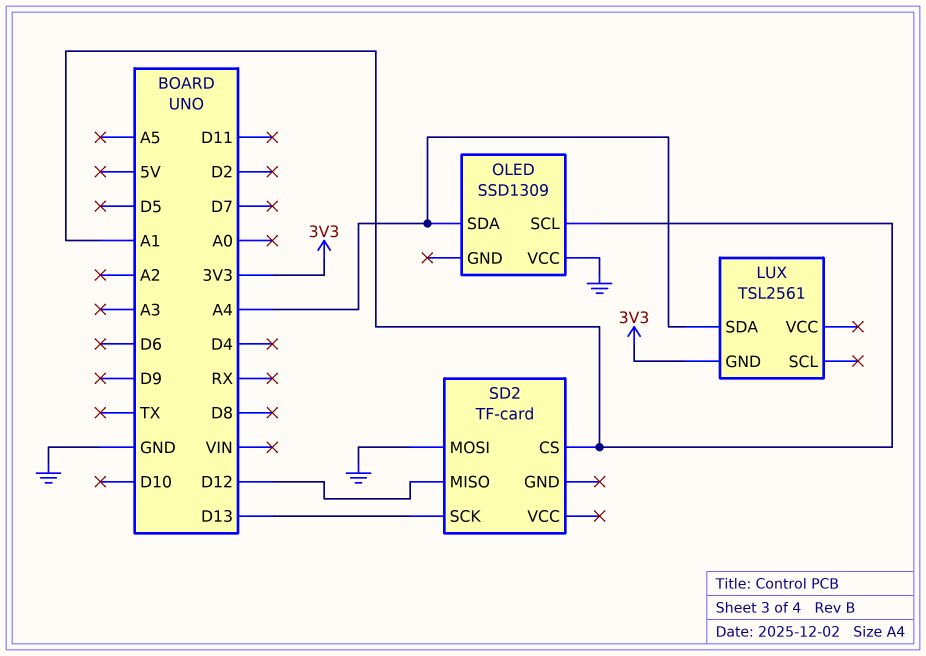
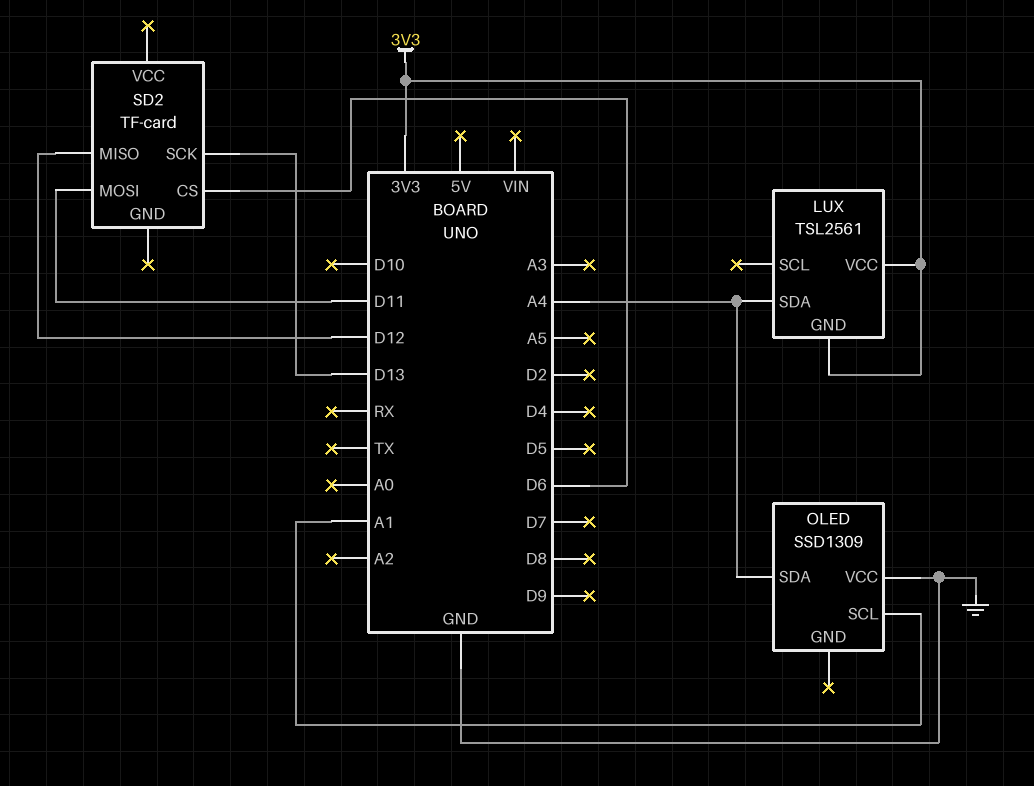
LUX pin VCC: none -> 3V3
SD2 pin CS: A1 -> D6
SD2 pin MOSI: GND -> D11

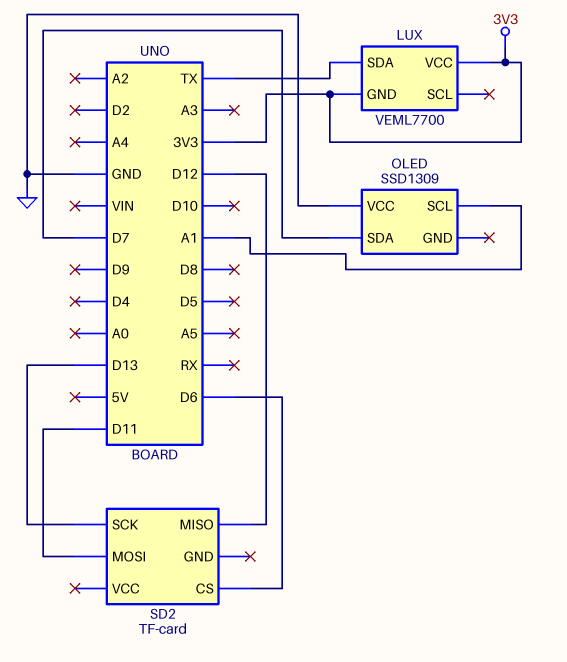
LUX: TSL2561 -> VEML7700
LUX pin SDA: A4 -> TX
OLED pin SDA: A4 -> D7

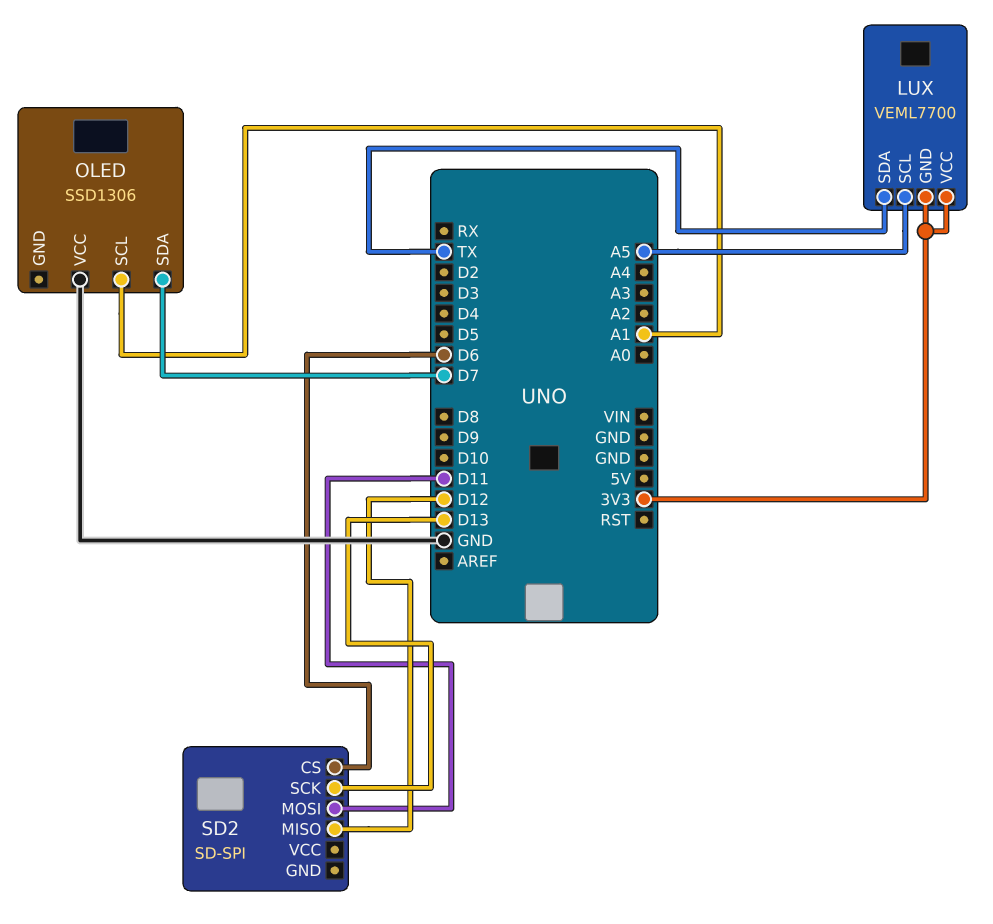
LUX pin SCL: none -> A5
OLED: SSD1309 -> SSD1306
SD2: TF-card -> SD-SPI

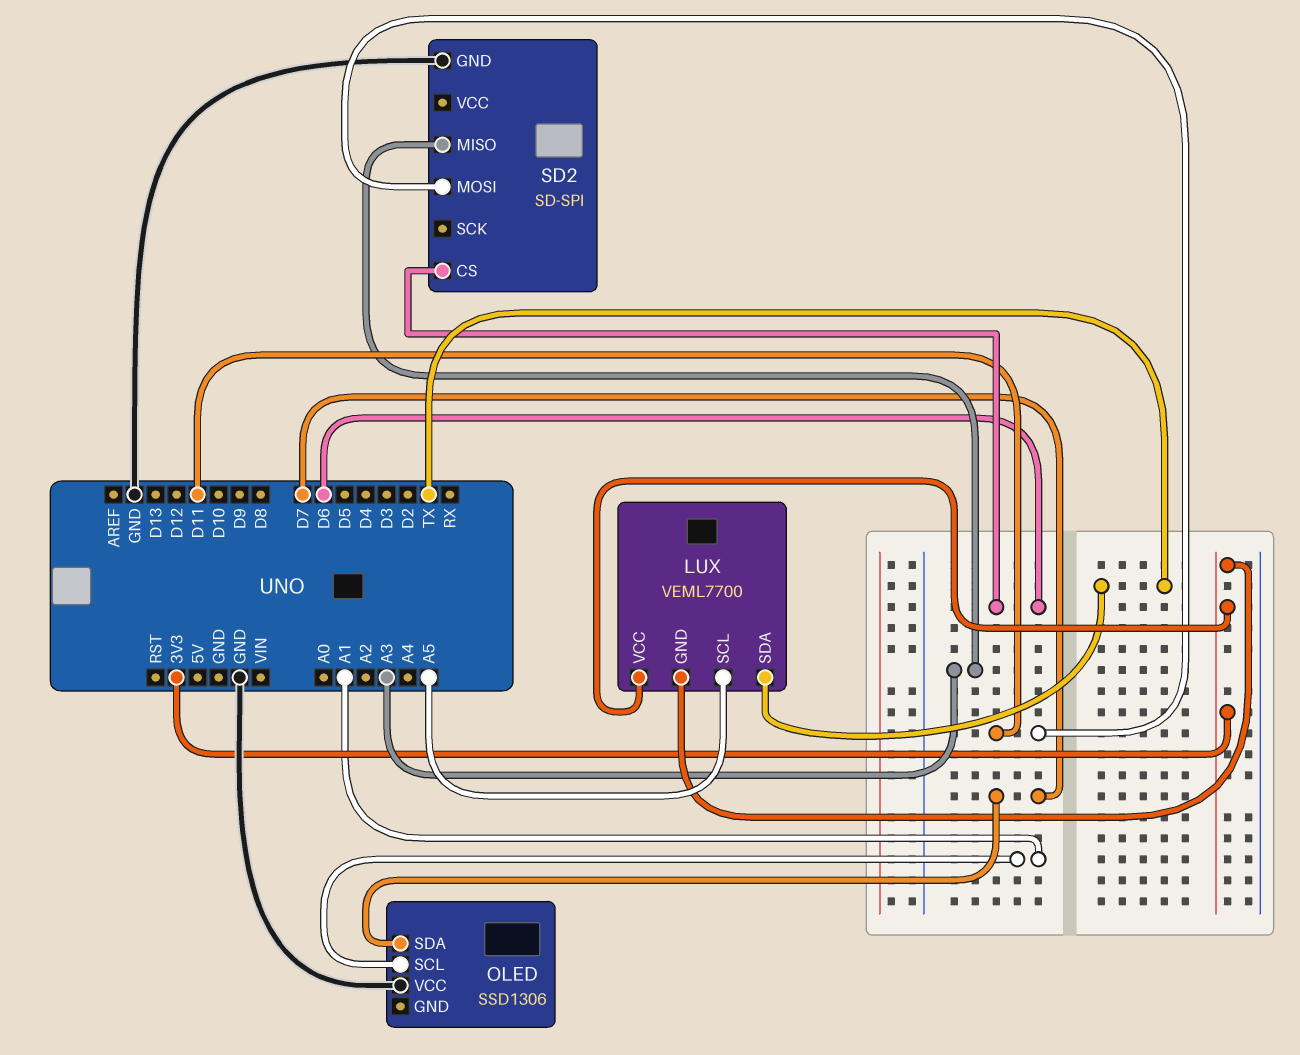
SD2 pin GND: none -> GND
SD2 pin MISO: D12 -> A3
SD2 pin SCK: D13 -> none

